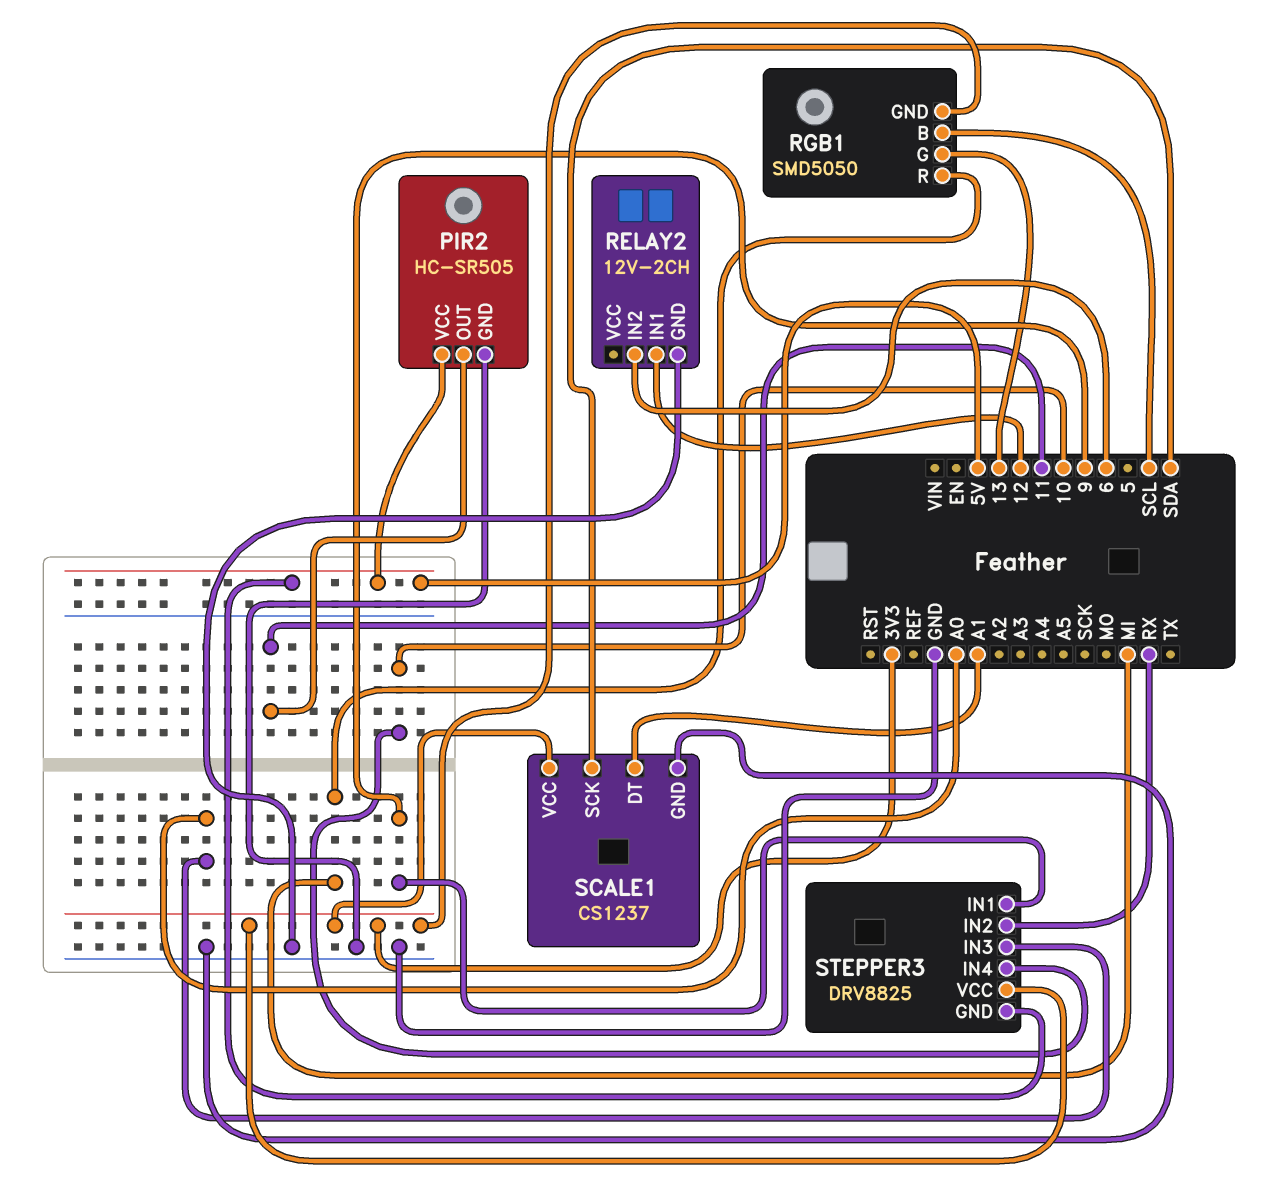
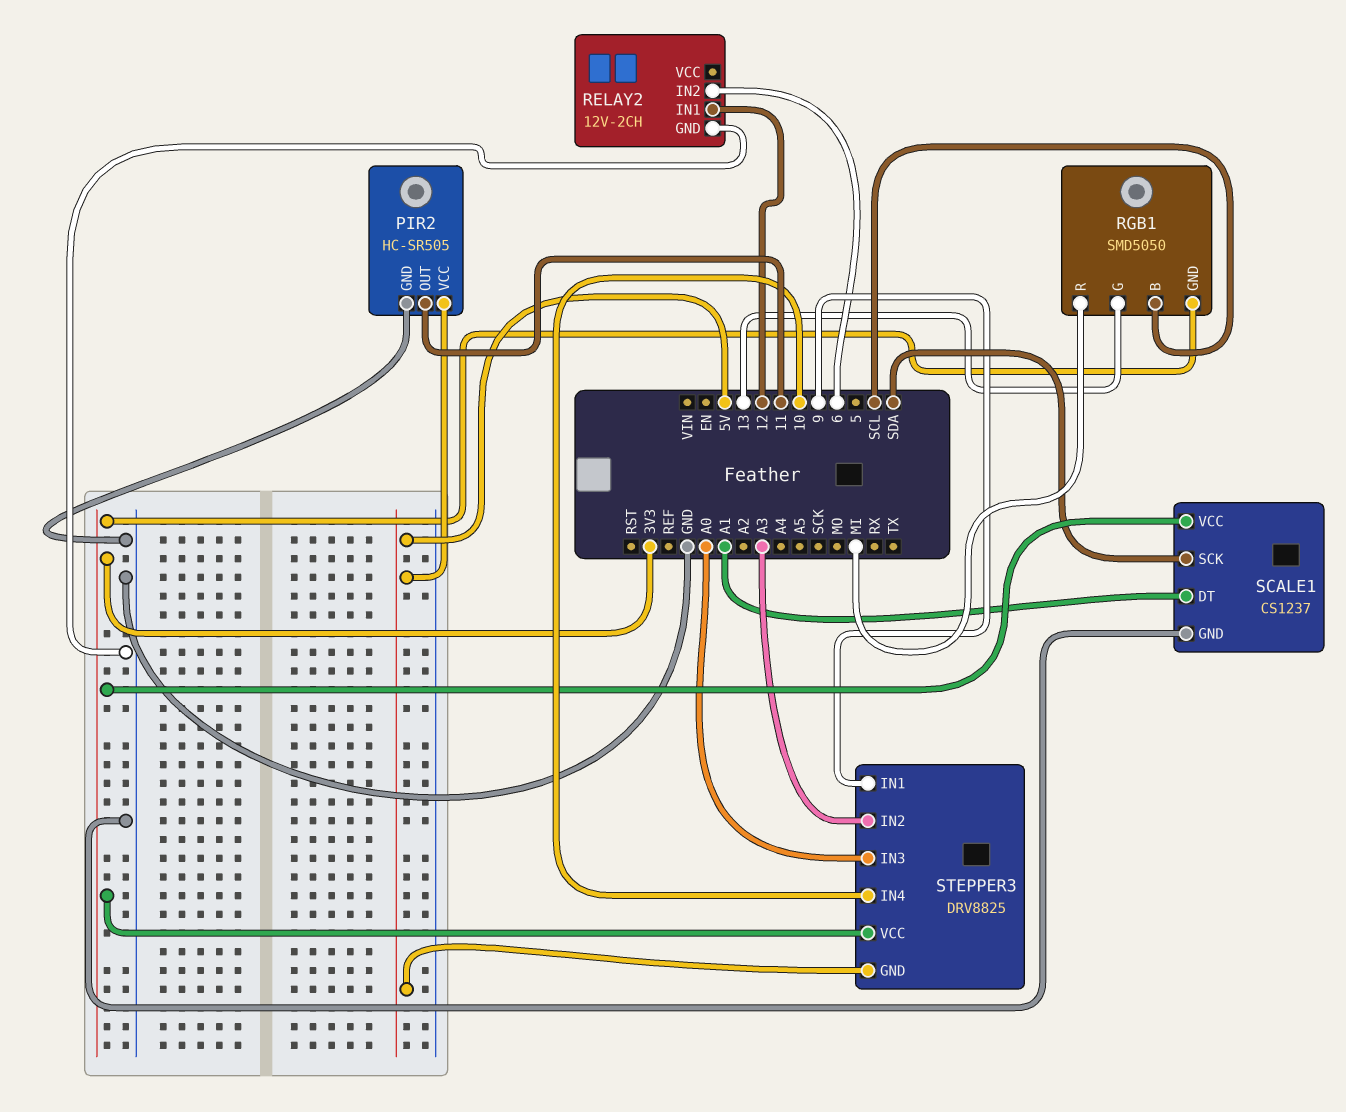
STEPPER3 pin IN2: RX -> A3

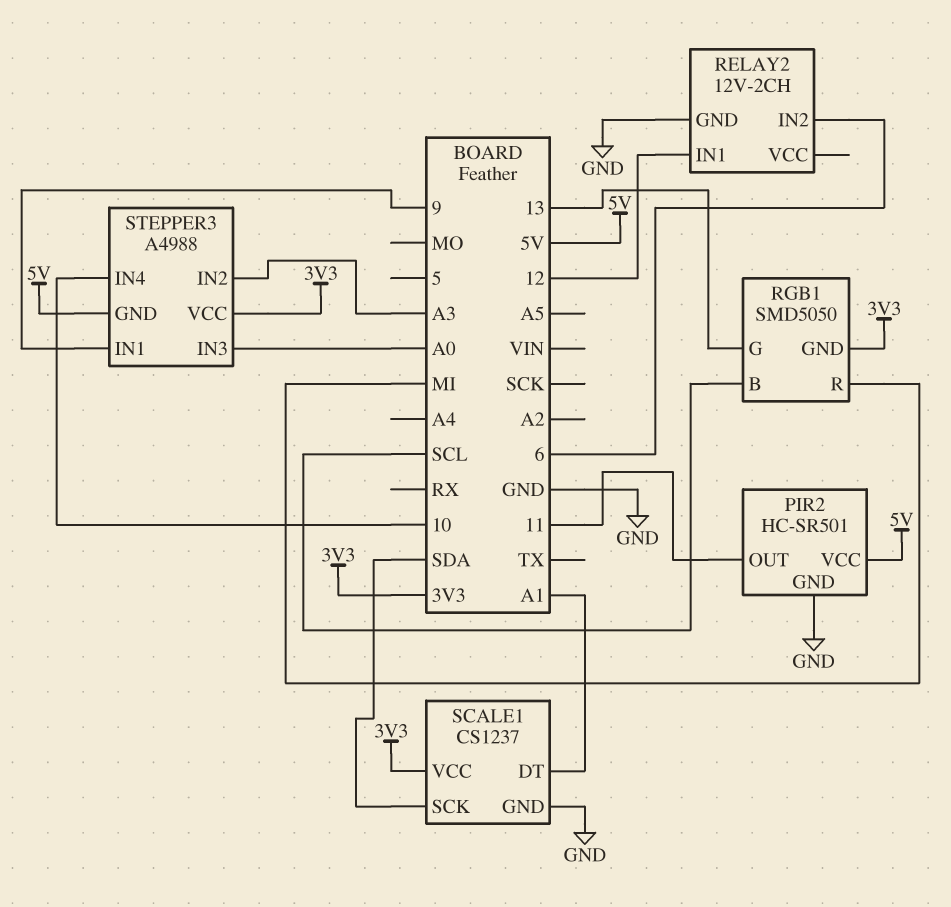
PIR2: HC-SR505 -> HC-SR501
STEPPER3: DRV8825 -> A4988

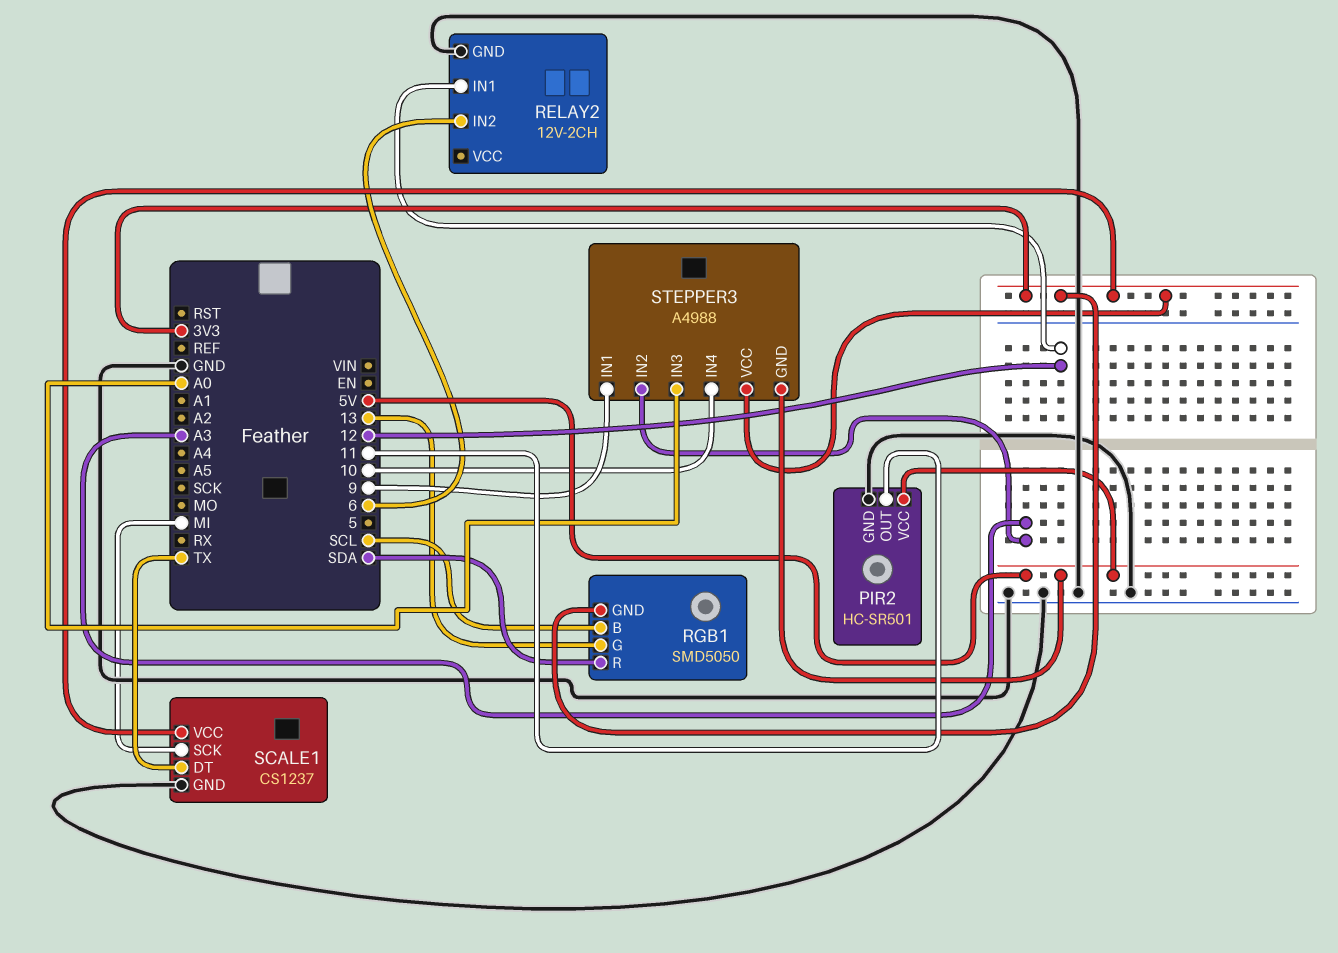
RGB1 pin R: MI -> SDA
SCALE1 pin DT: A1 -> TX
SCALE1 pin SCK: SDA -> MI

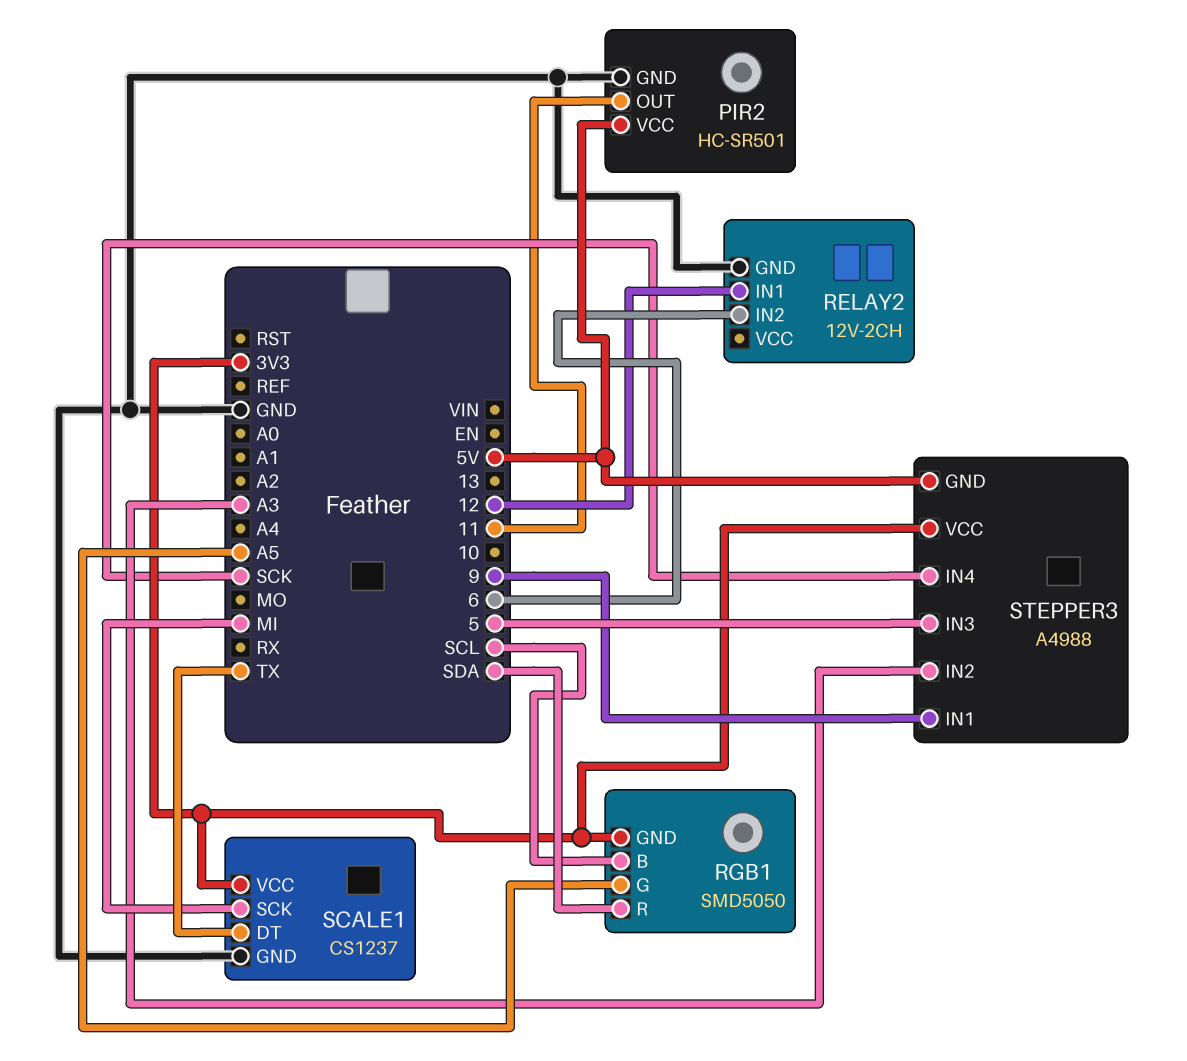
RGB1 pin G: 13 -> A5
STEPPER3 pin IN3: A0 -> 5
STEPPER3 pin IN4: 10 -> SCK

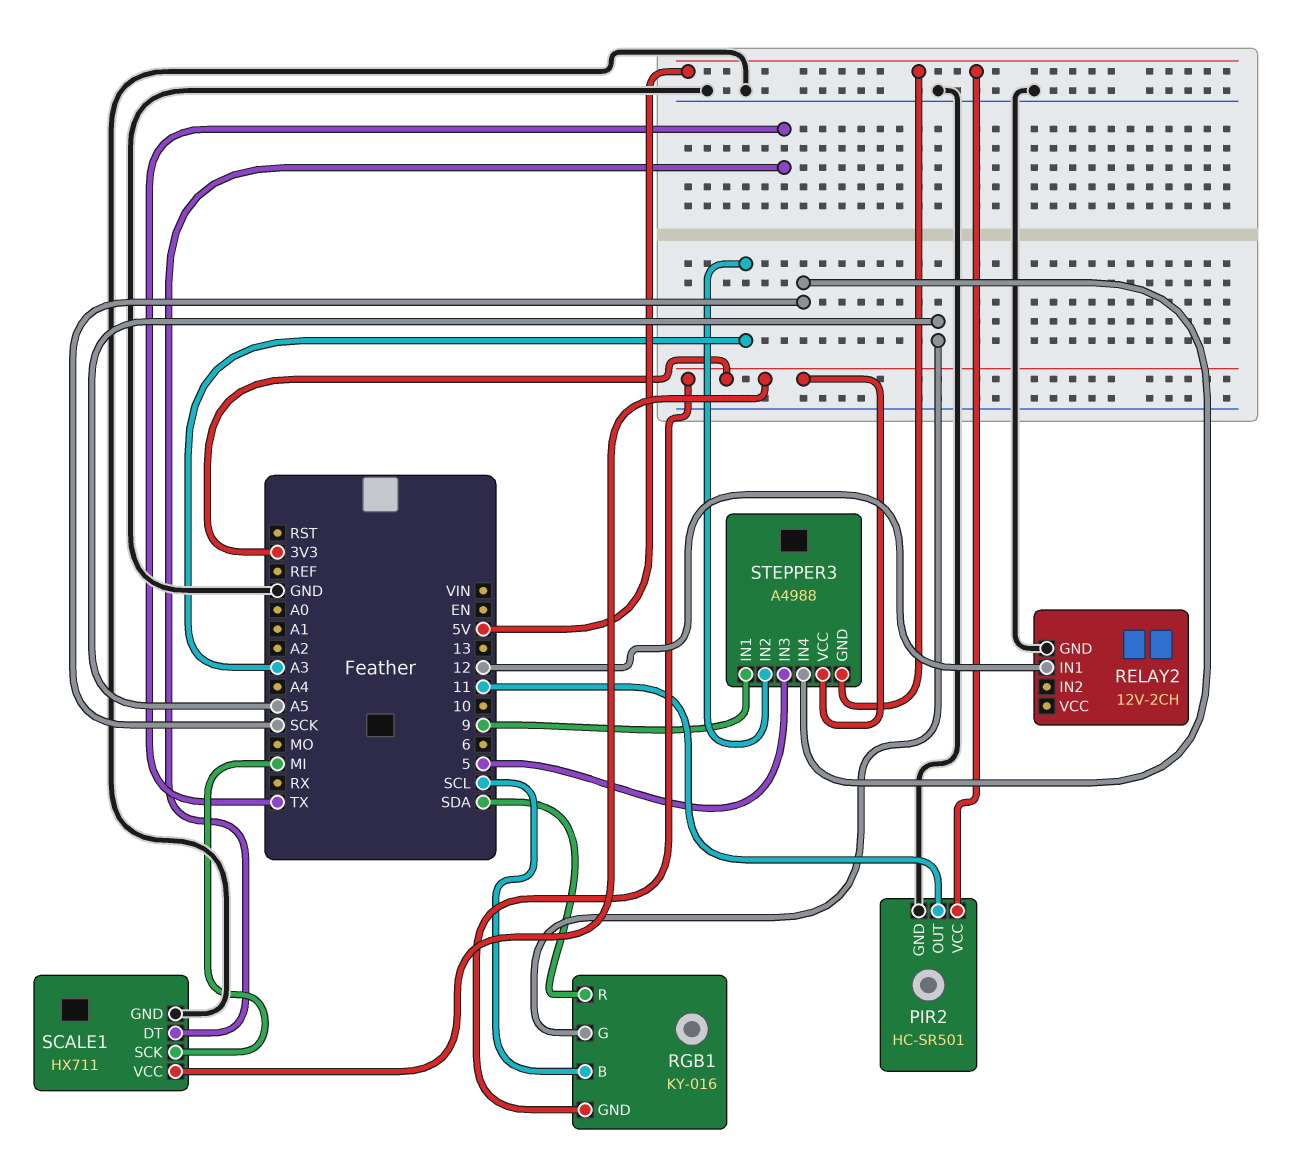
RELAY2 pin IN2: 6 -> none
RGB1: SMD5050 -> KY-016
SCALE1: CS1237 -> HX711

